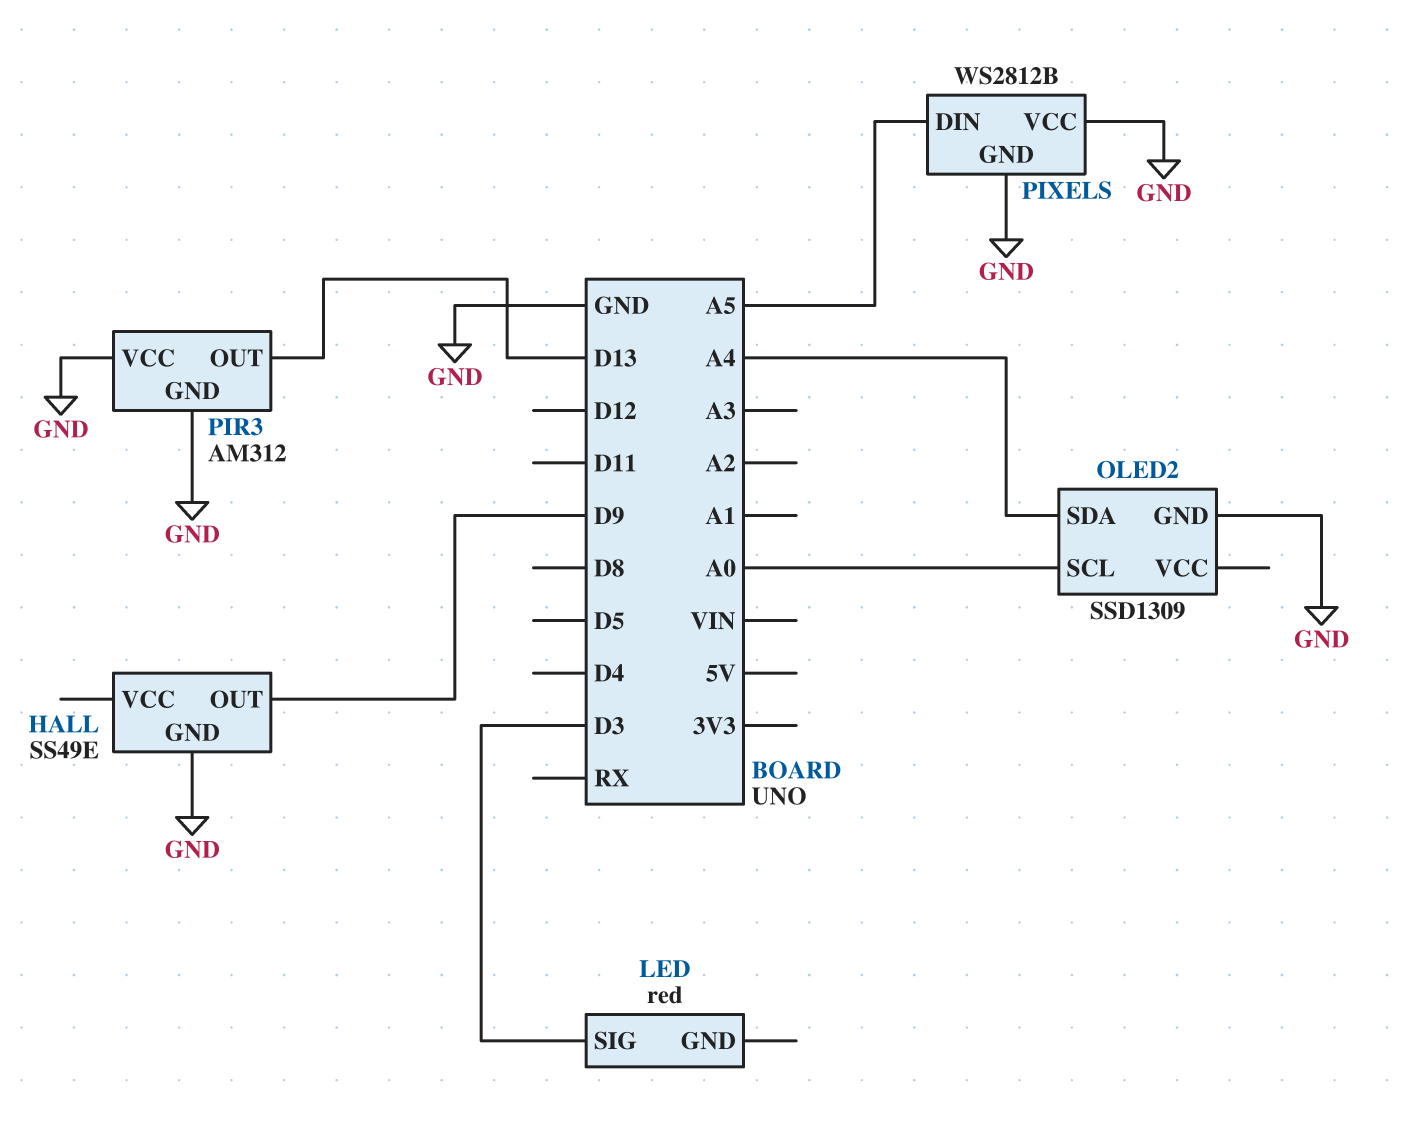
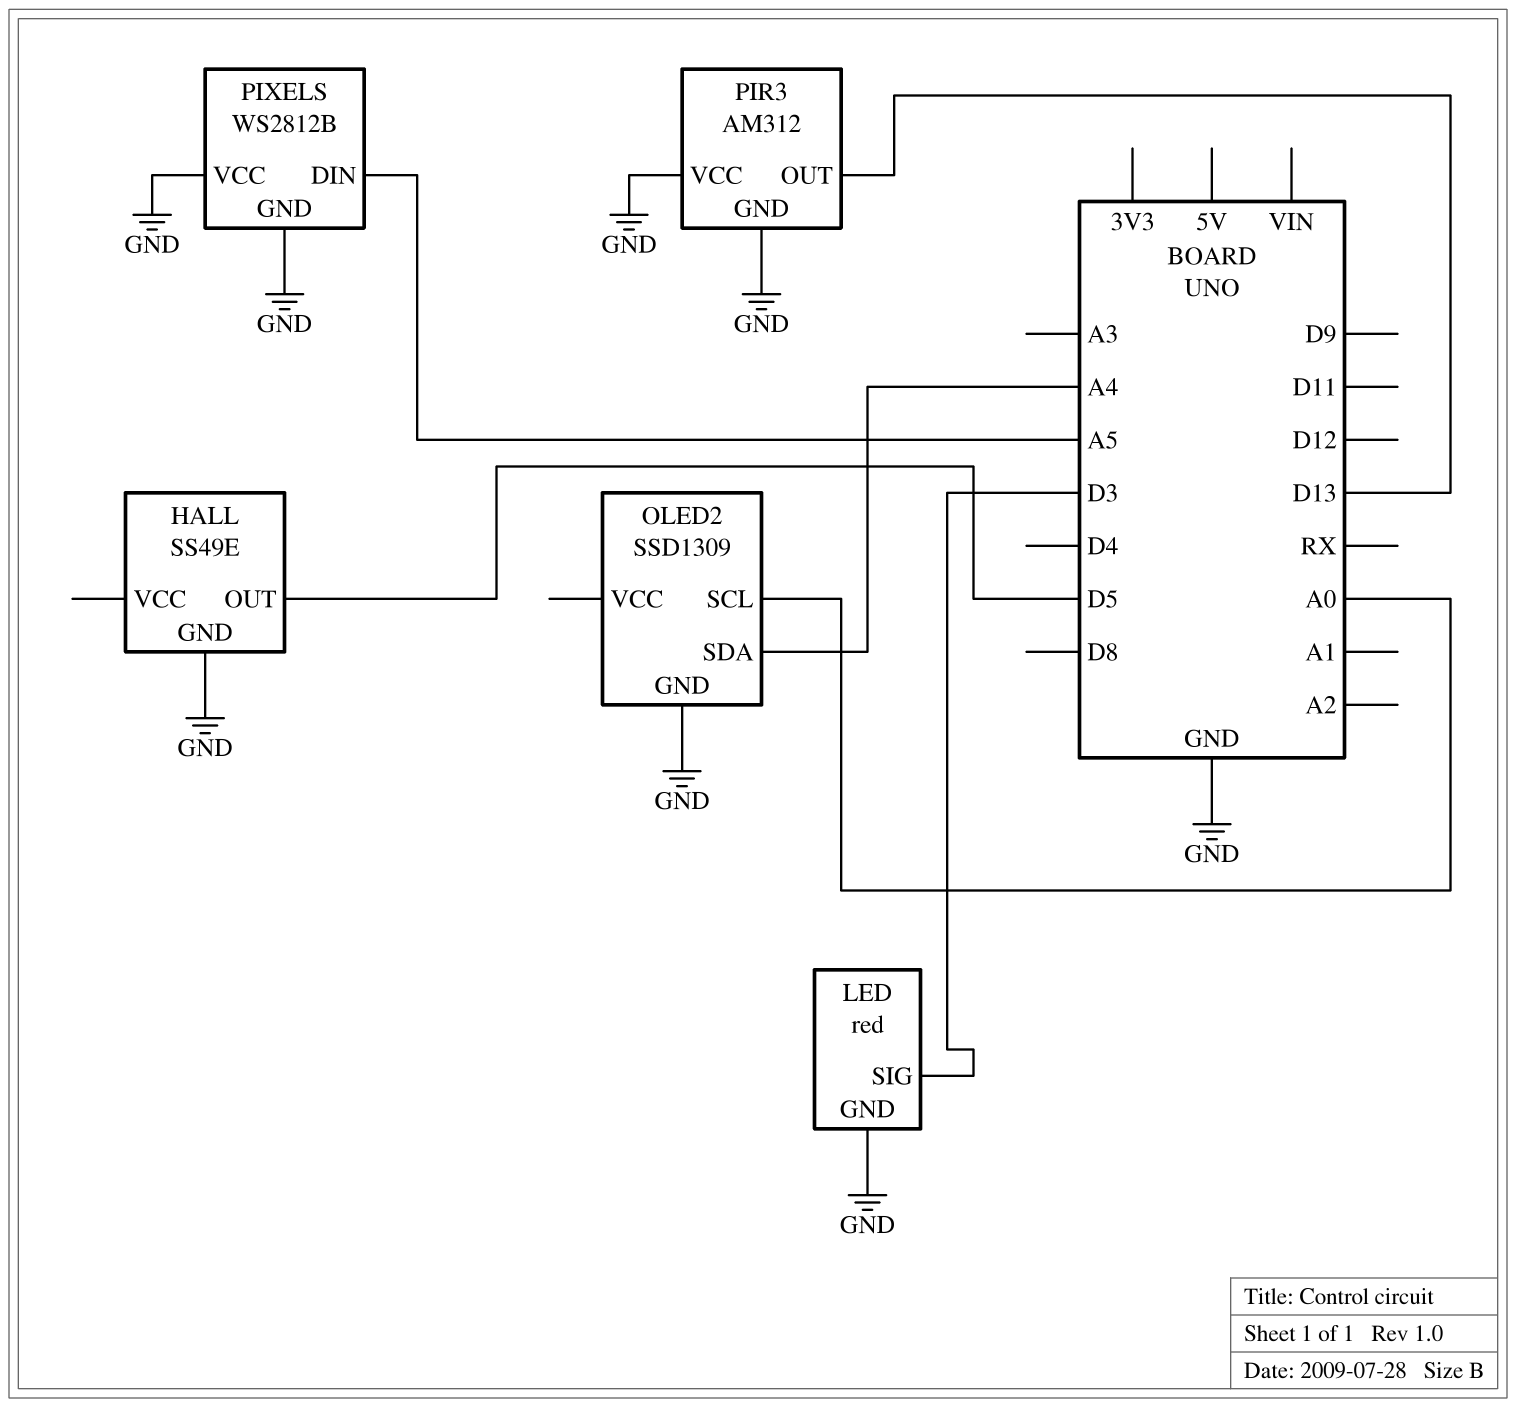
HALL pin OUT: D9 -> D5
LED pin GND: none -> GND

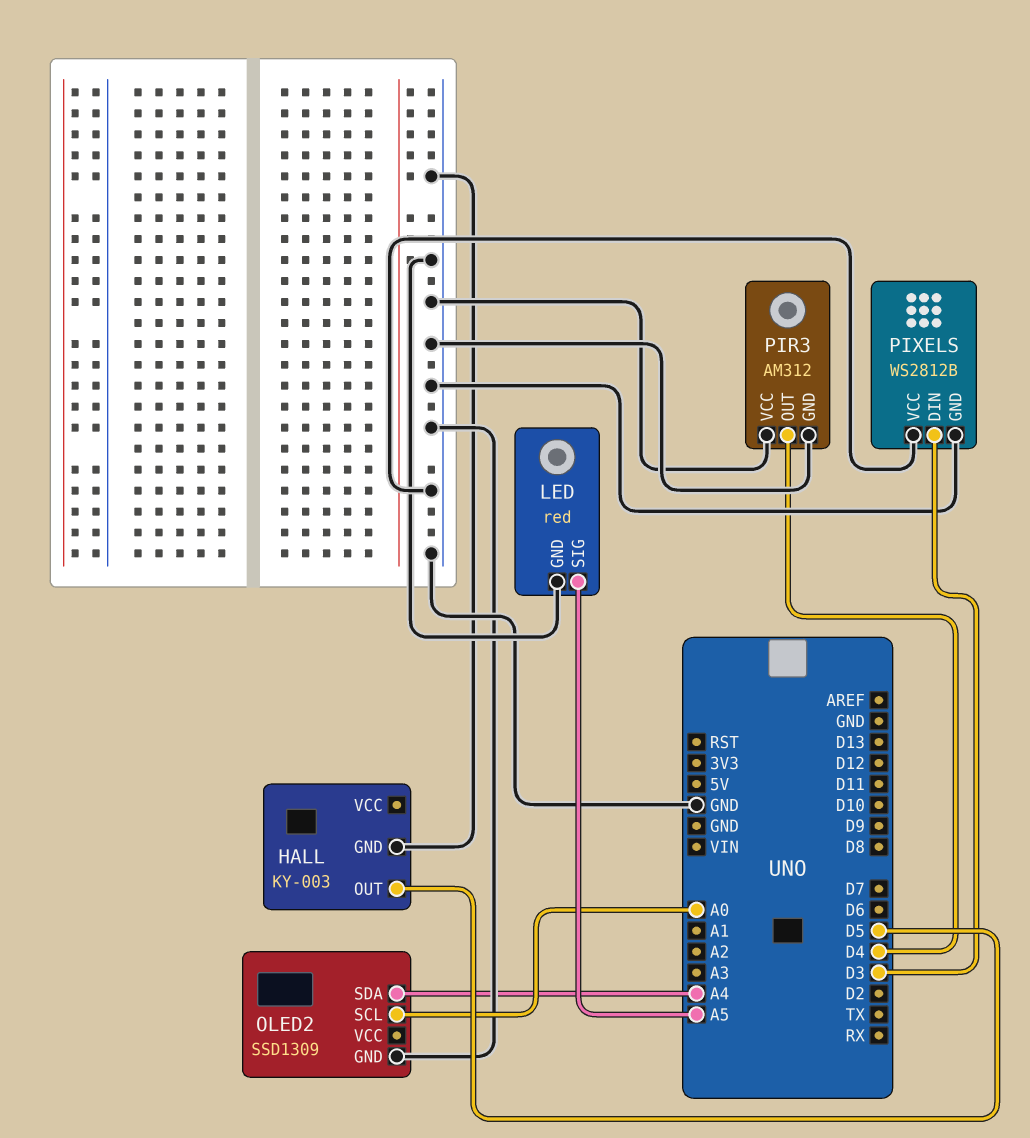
HALL: SS49E -> KY-003
LED pin SIG: D3 -> A5
PIR3 pin OUT: D13 -> D4
PIXELS pin DIN: A5 -> D3

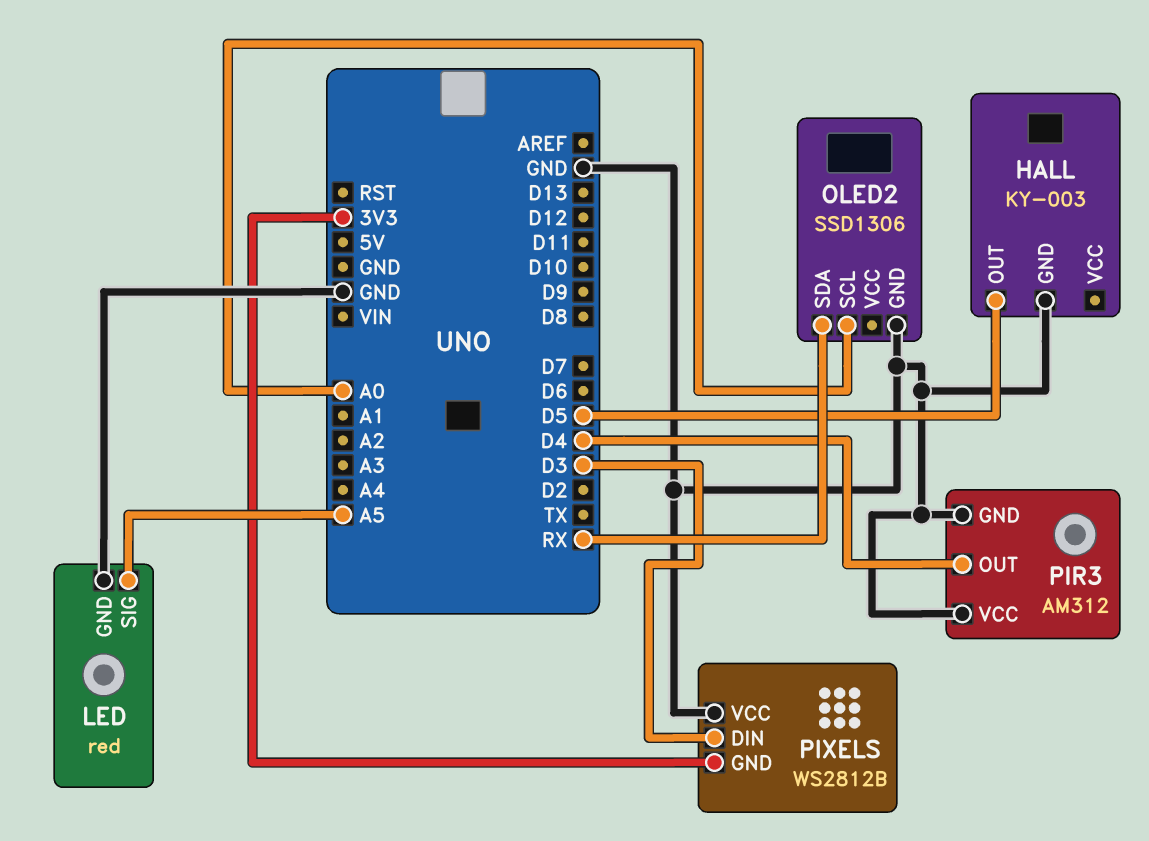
OLED2: SSD1309 -> SSD1306
OLED2 pin SDA: A4 -> RX
PIXELS pin GND: GND -> 3V3

